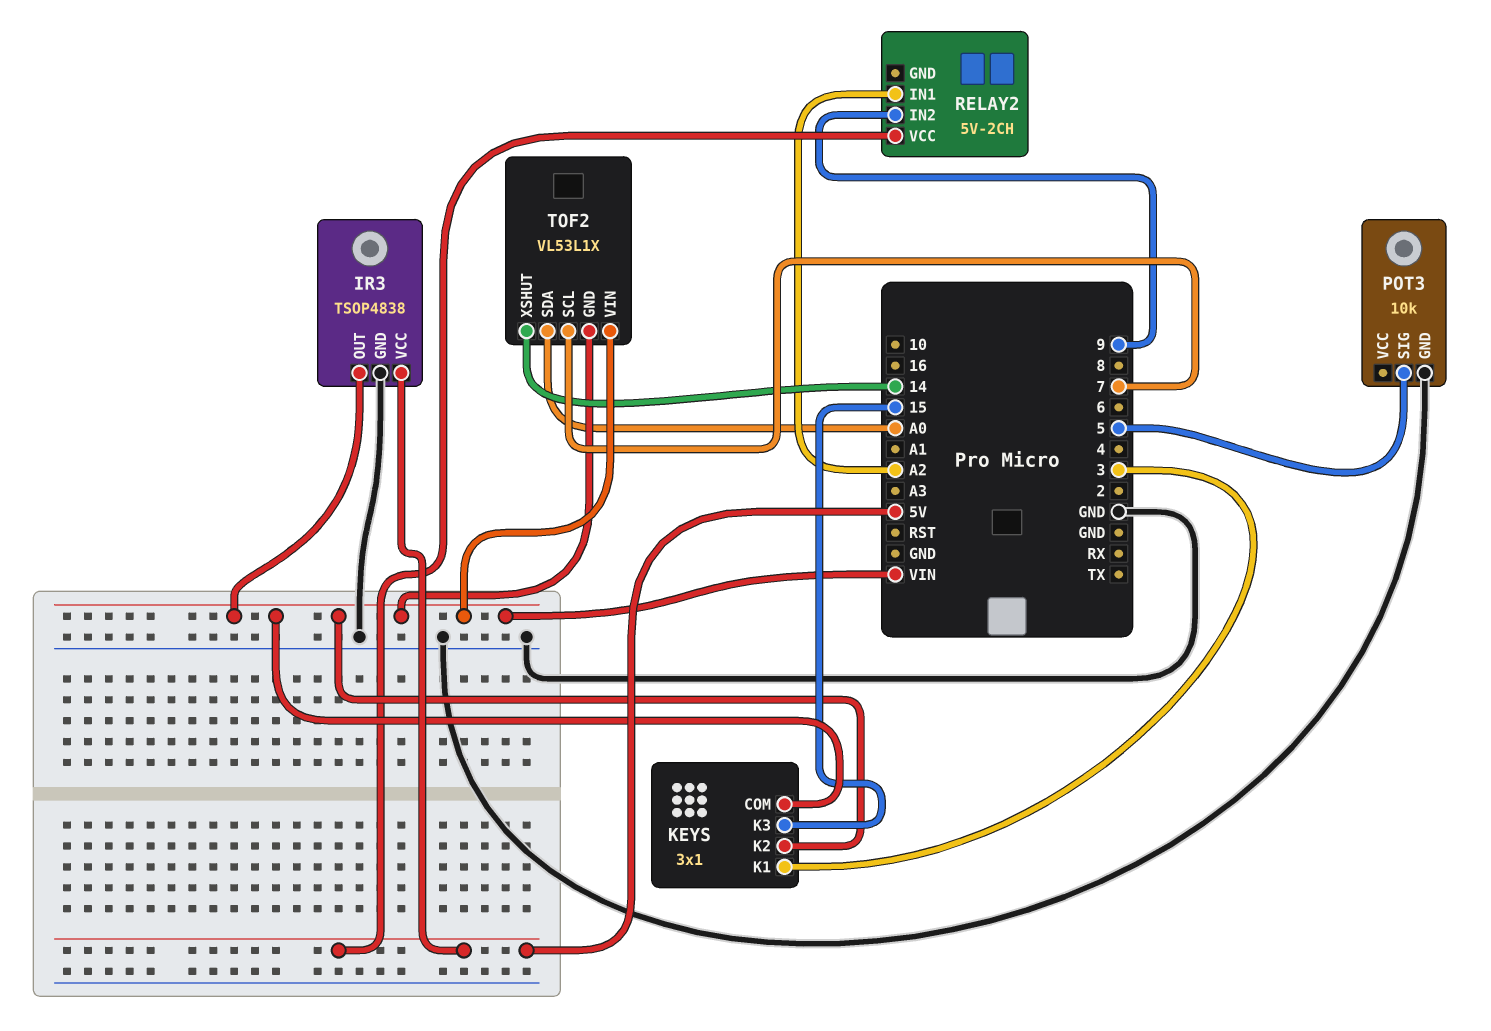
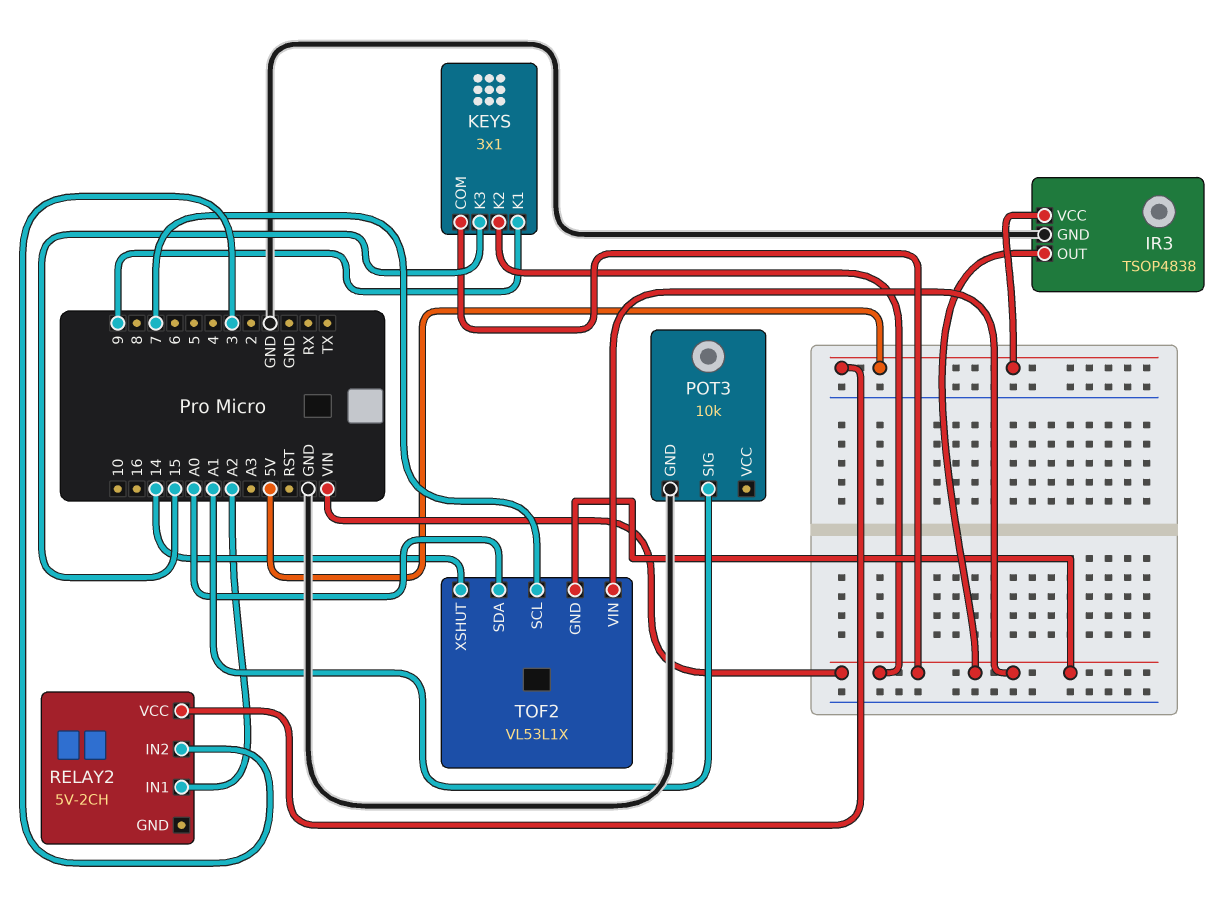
KEYS pin K1: 3 -> 9
POT3 pin SIG: 5 -> A1
RELAY2 pin IN2: 9 -> 3

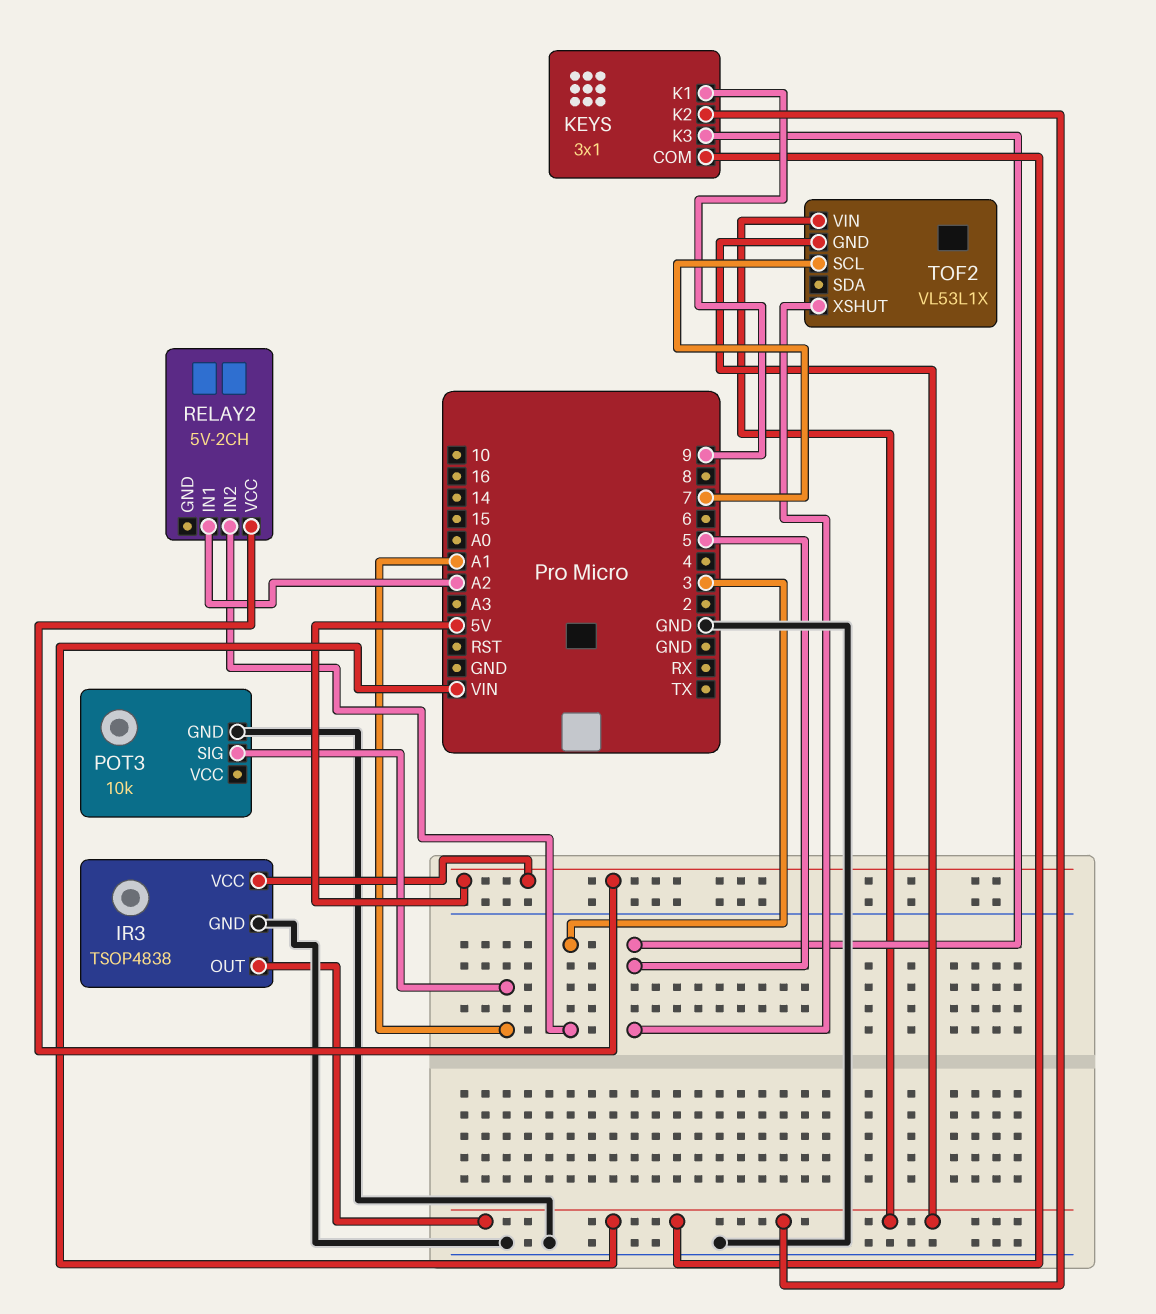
KEYS pin K3: 15 -> 5
TOF2 pin SDA: A0 -> none
TOF2 pin XSHUT: 14 -> 5

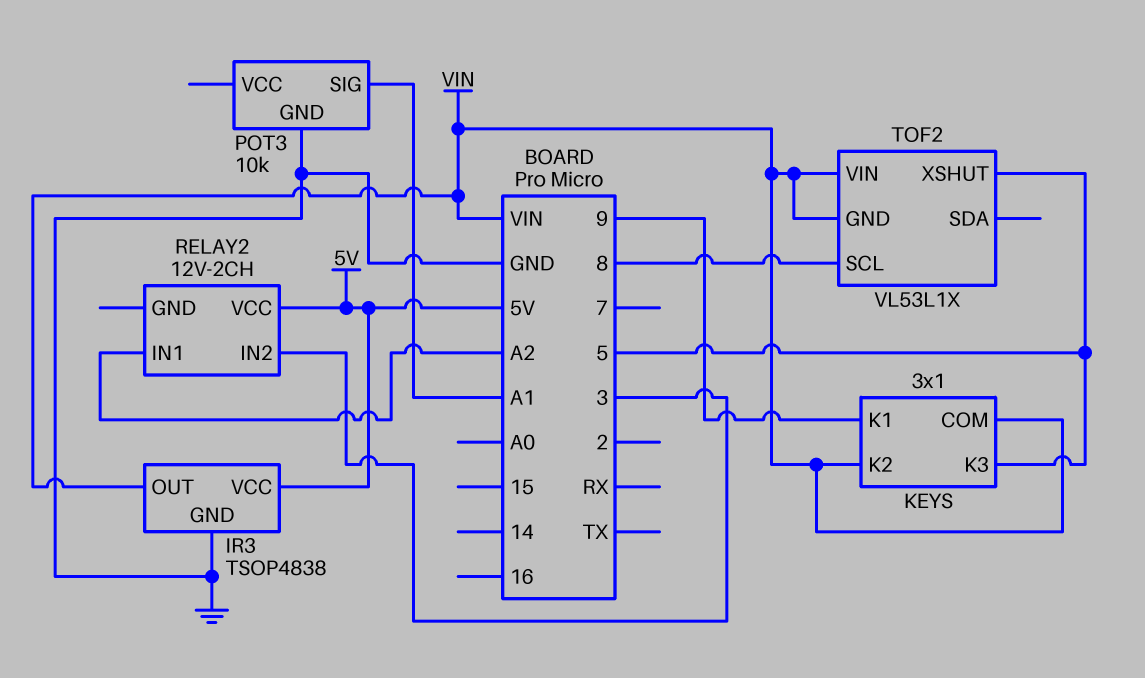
RELAY2: 5V-2CH -> 12V-2CH
TOF2 pin SCL: 7 -> 8

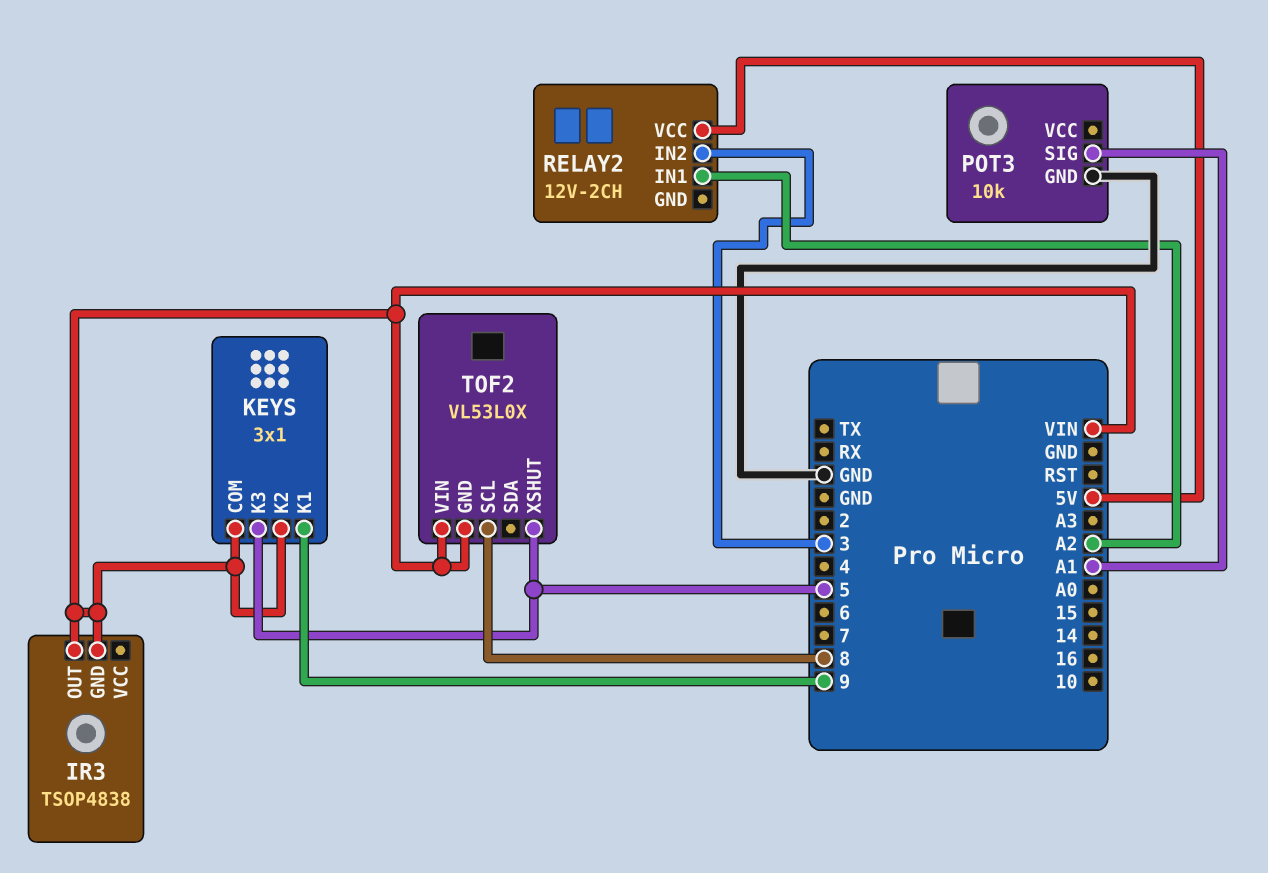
IR3 pin GND: GND -> VIN
IR3 pin VCC: 5V -> none
TOF2: VL53L1X -> VL53L0X

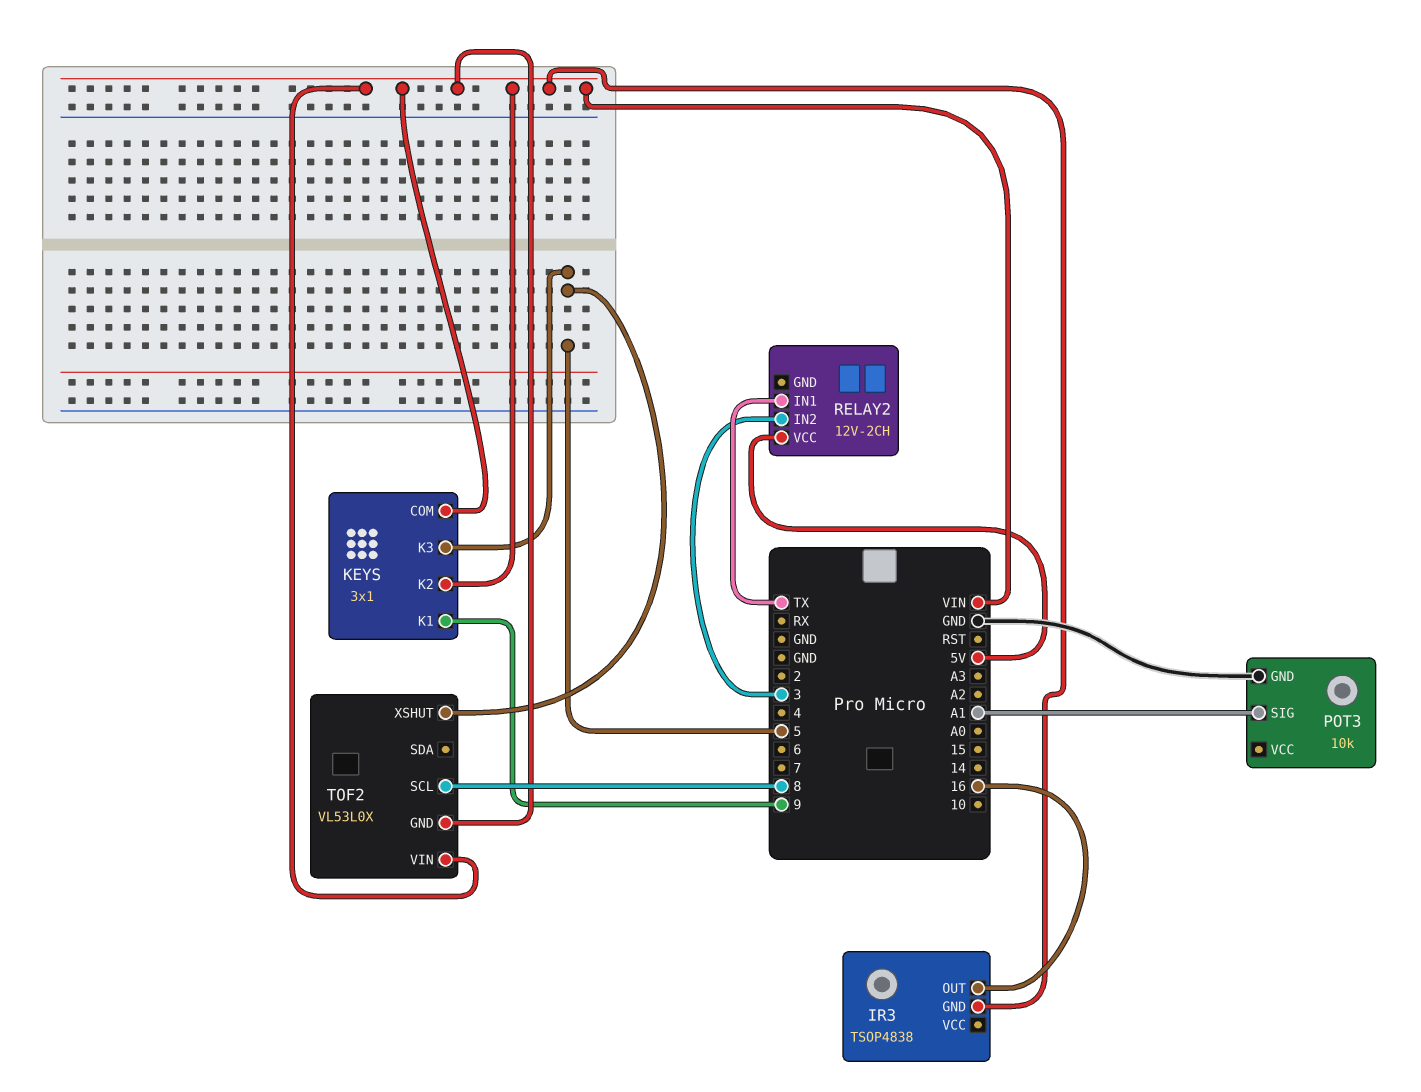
IR3 pin OUT: VIN -> 16
RELAY2 pin IN1: A2 -> TX

